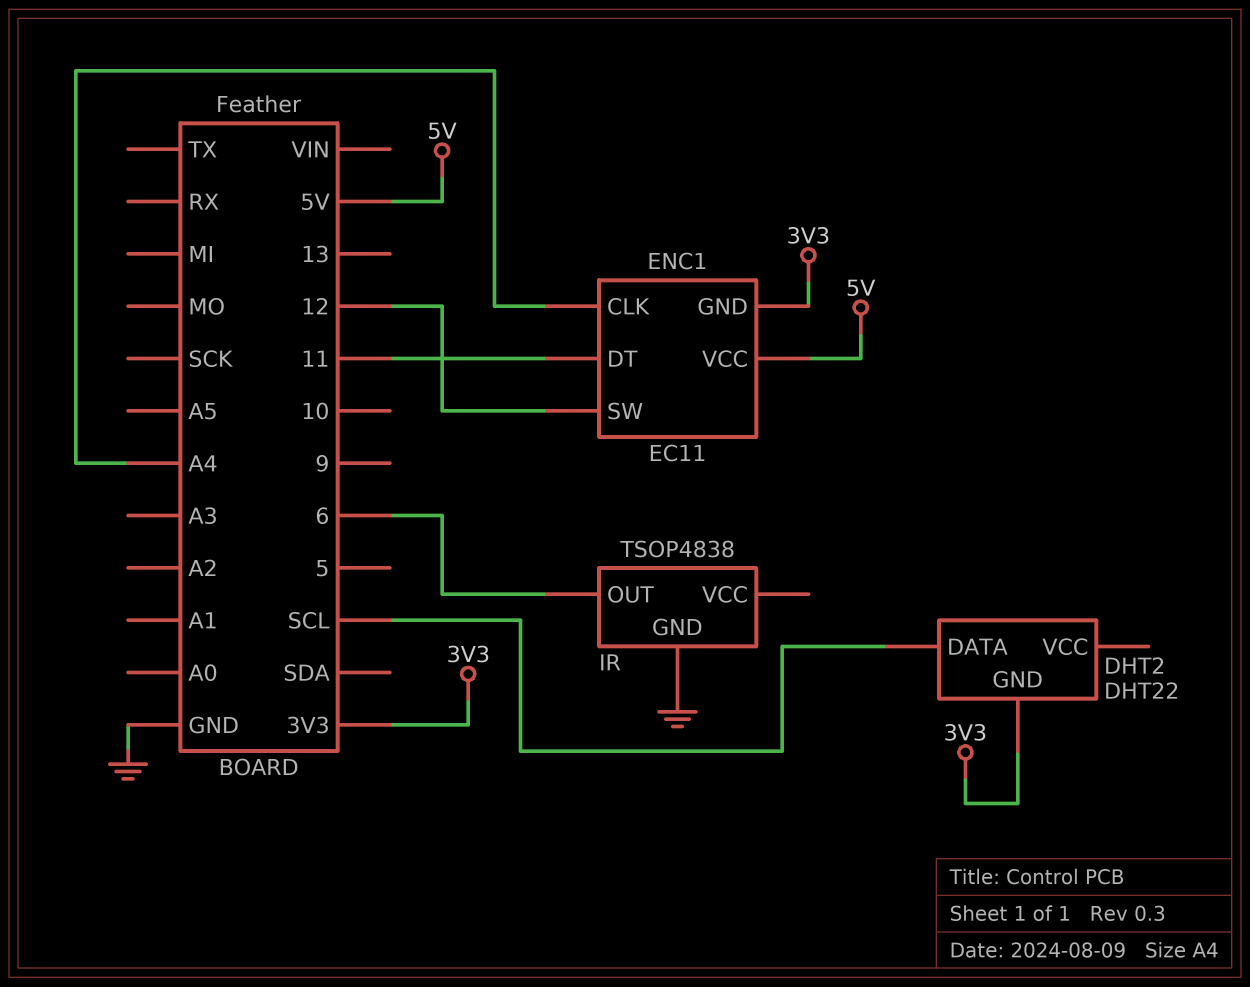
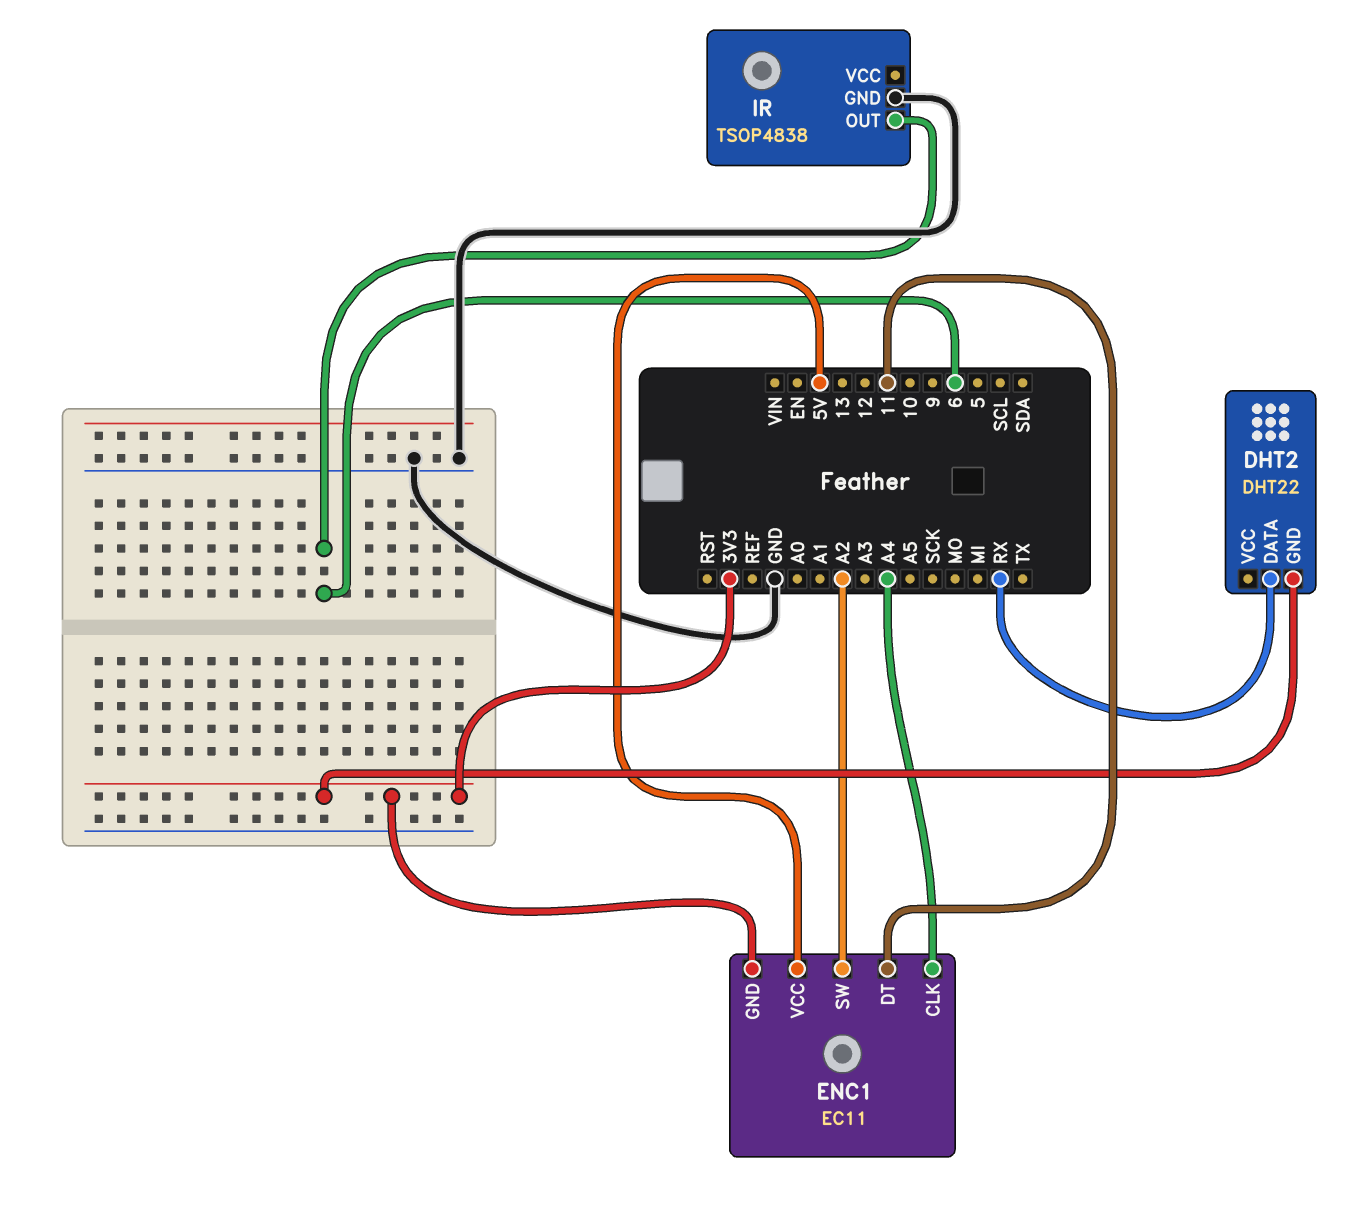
DHT2 pin DATA: SCL -> RX
ENC1 pin SW: 12 -> A2

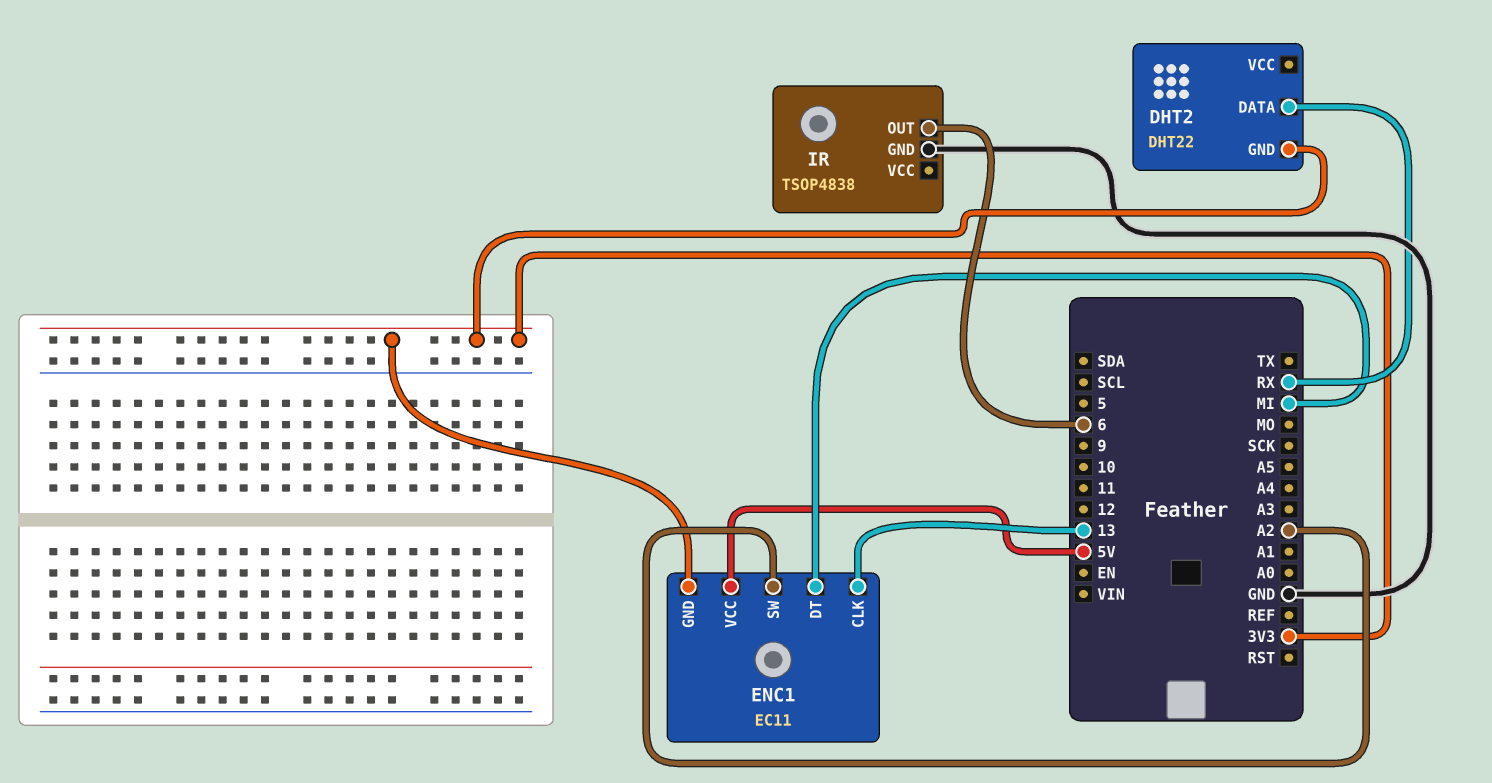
ENC1 pin CLK: A4 -> 13
ENC1 pin DT: 11 -> MI

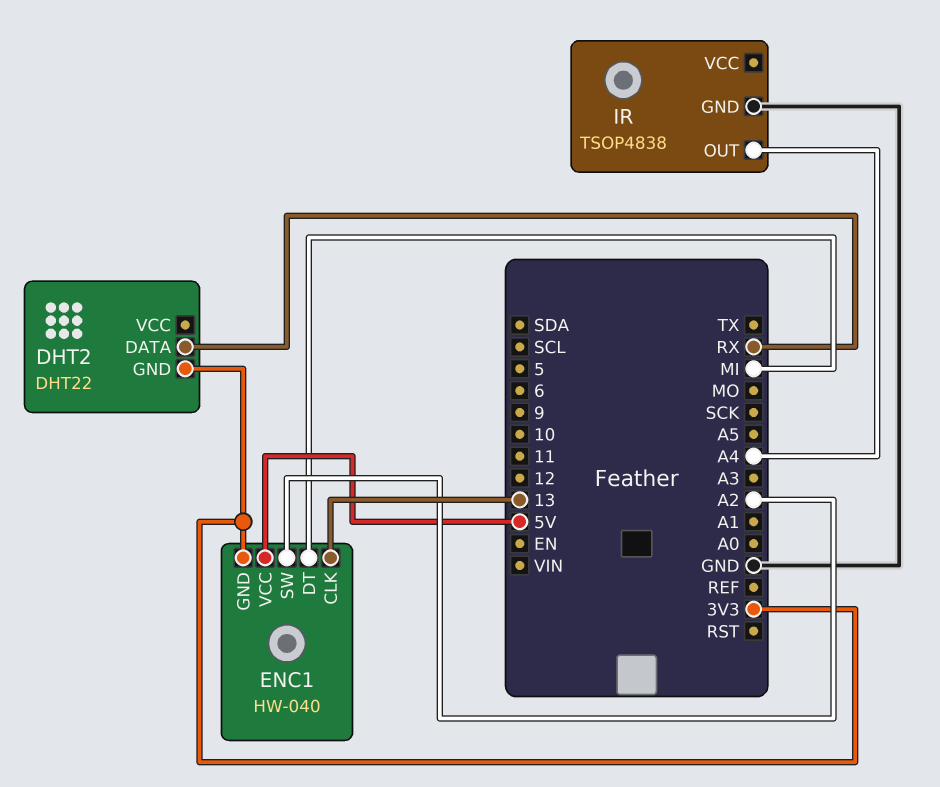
ENC1: EC11 -> HW-040
IR pin OUT: 6 -> A4

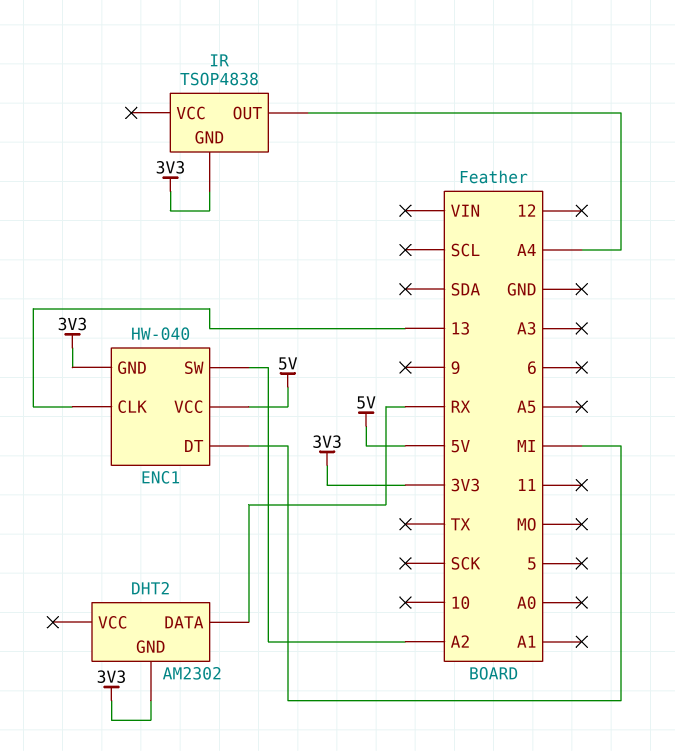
DHT2: DHT22 -> AM2302
IR pin GND: GND -> 3V3

